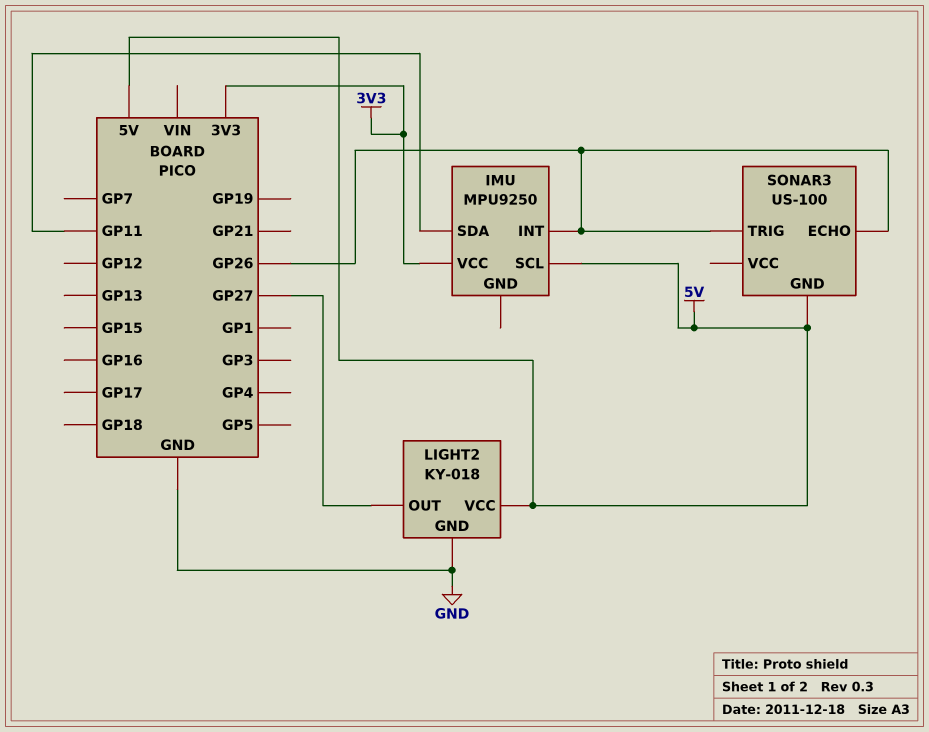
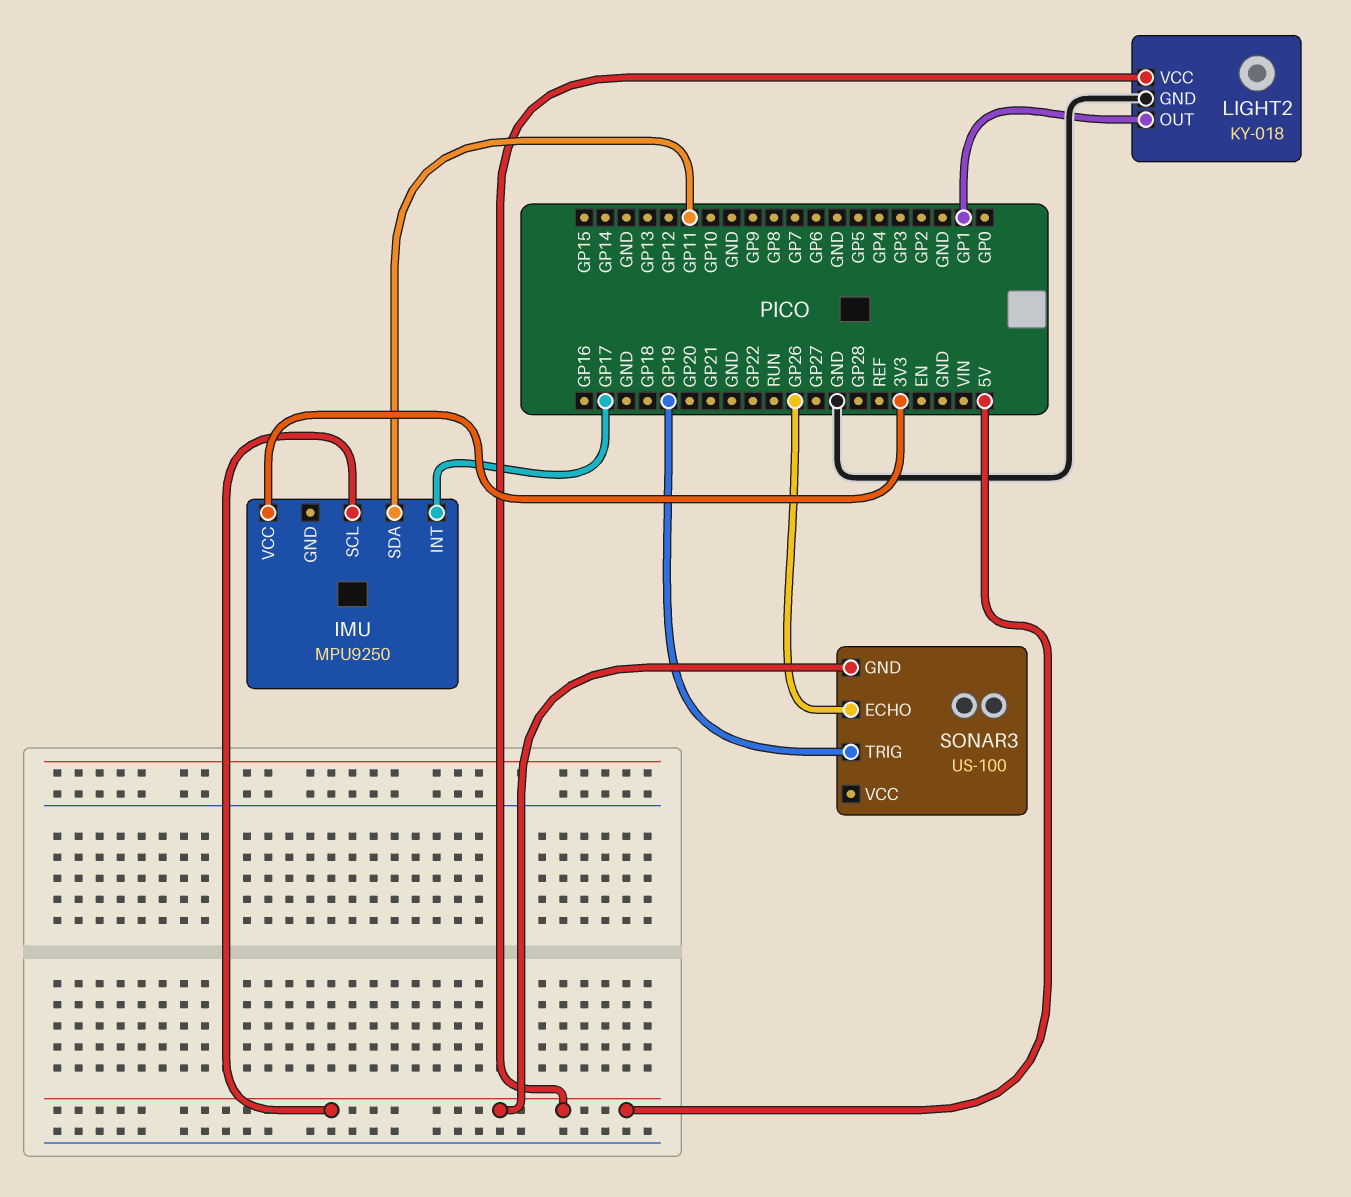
IMU pin INT: GP26 -> GP17
LIGHT2 pin OUT: GP27 -> GP1
SONAR3 pin TRIG: GP26 -> GP19

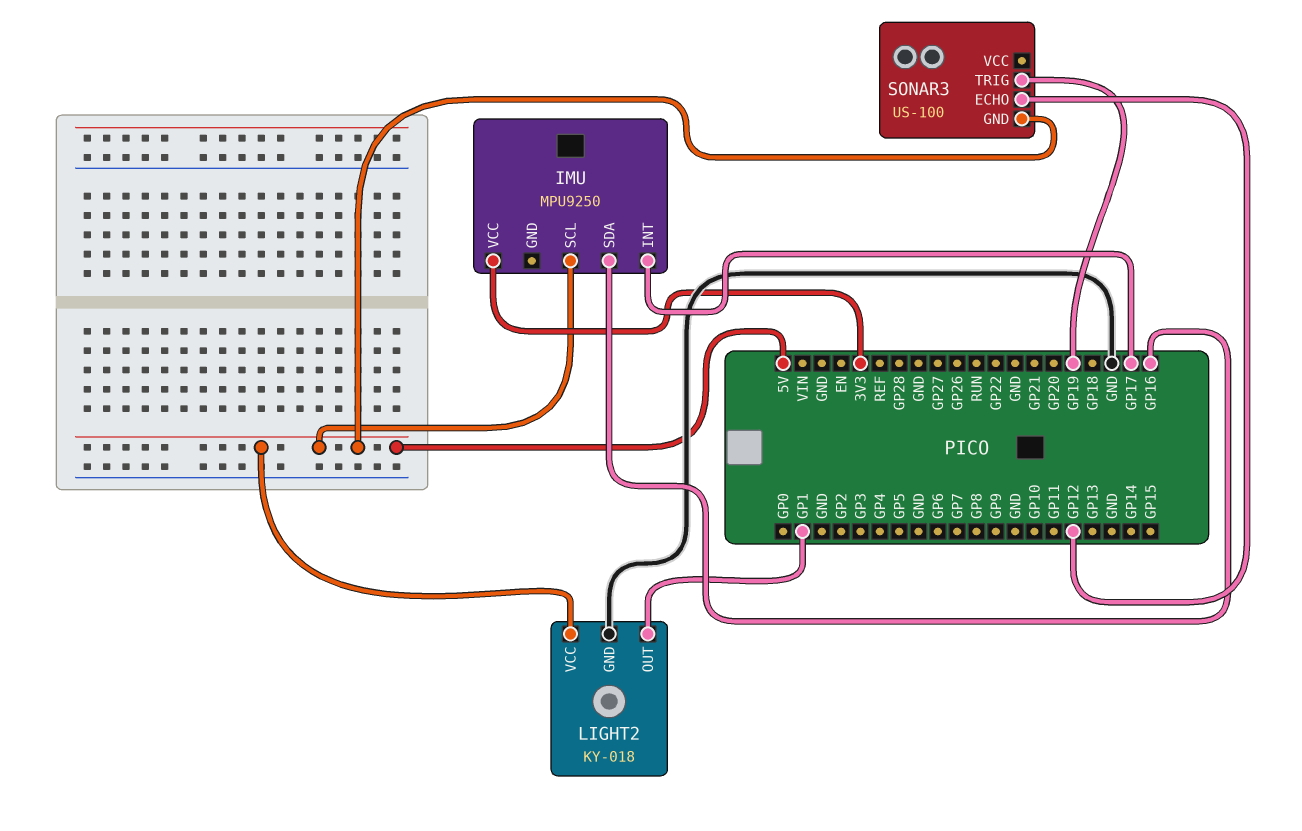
IMU pin SDA: GP11 -> GP16
SONAR3 pin ECHO: GP26 -> GP12

